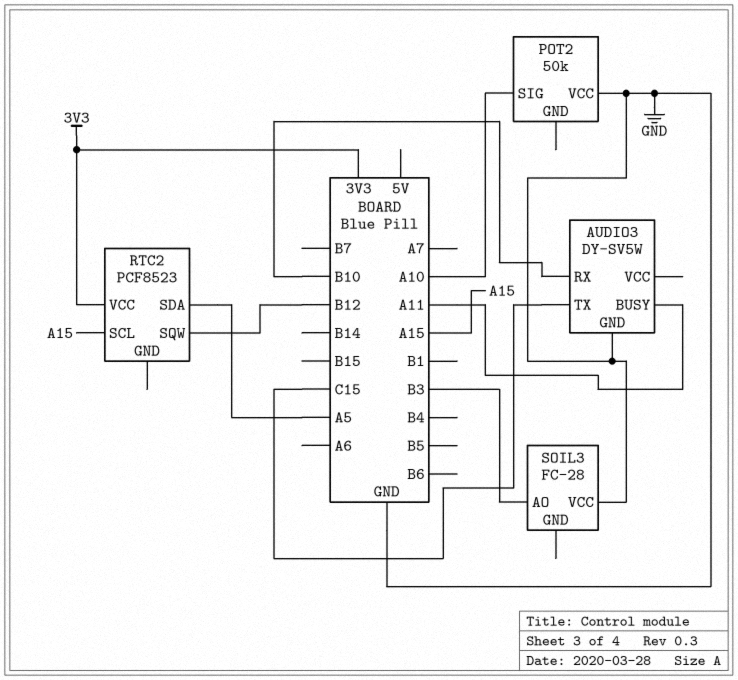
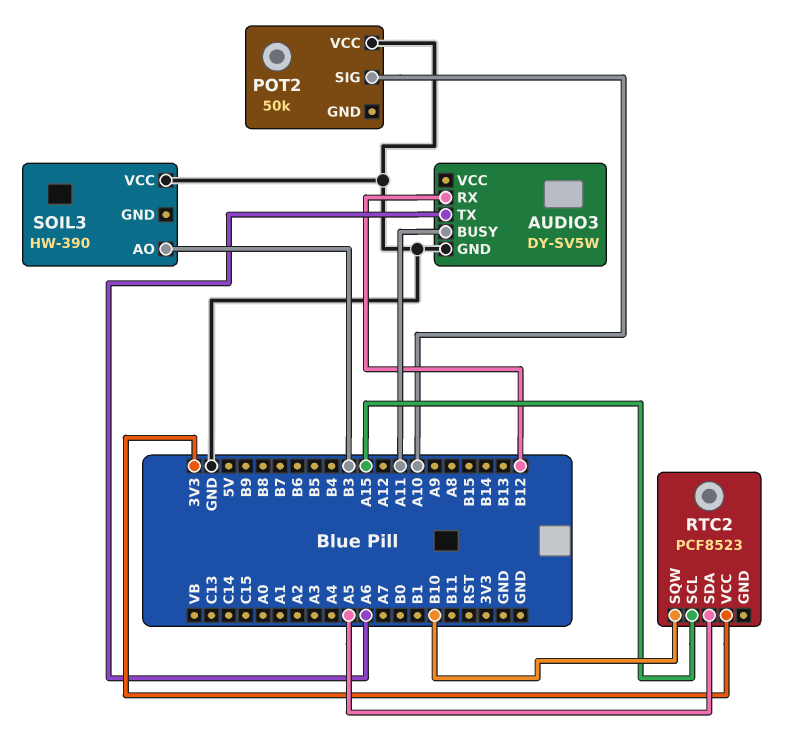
AUDIO3 pin RX: B10 -> B12
AUDIO3 pin TX: C15 -> A6
RTC2 pin SQW: B12 -> B10
SOIL3: FC-28 -> HW-390

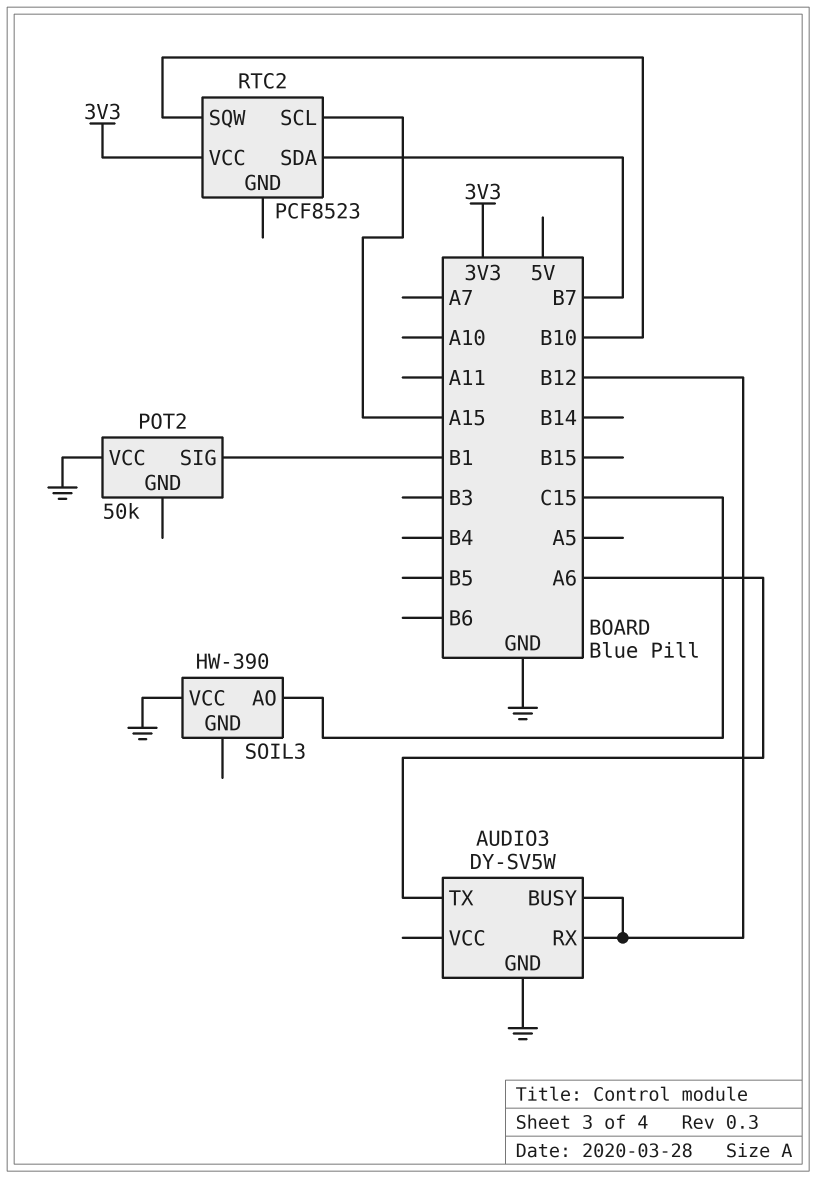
AUDIO3 pin BUSY: A11 -> B12
POT2 pin SIG: A10 -> B1
RTC2 pin SDA: A5 -> B7
SOIL3 pin AO: B3 -> C15

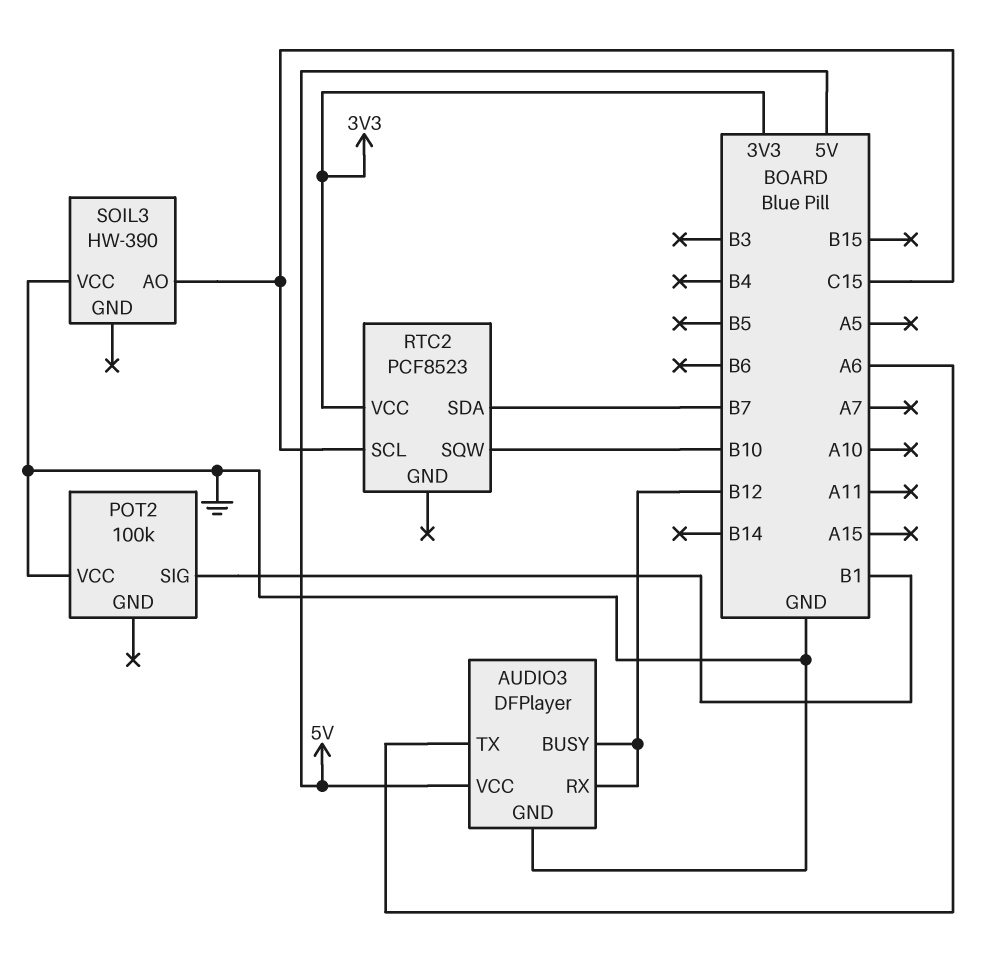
AUDIO3: DY-SV5W -> DFPlayer
AUDIO3 pin VCC: none -> 5V
POT2: 50k -> 100k
RTC2 pin SCL: A15 -> C15

